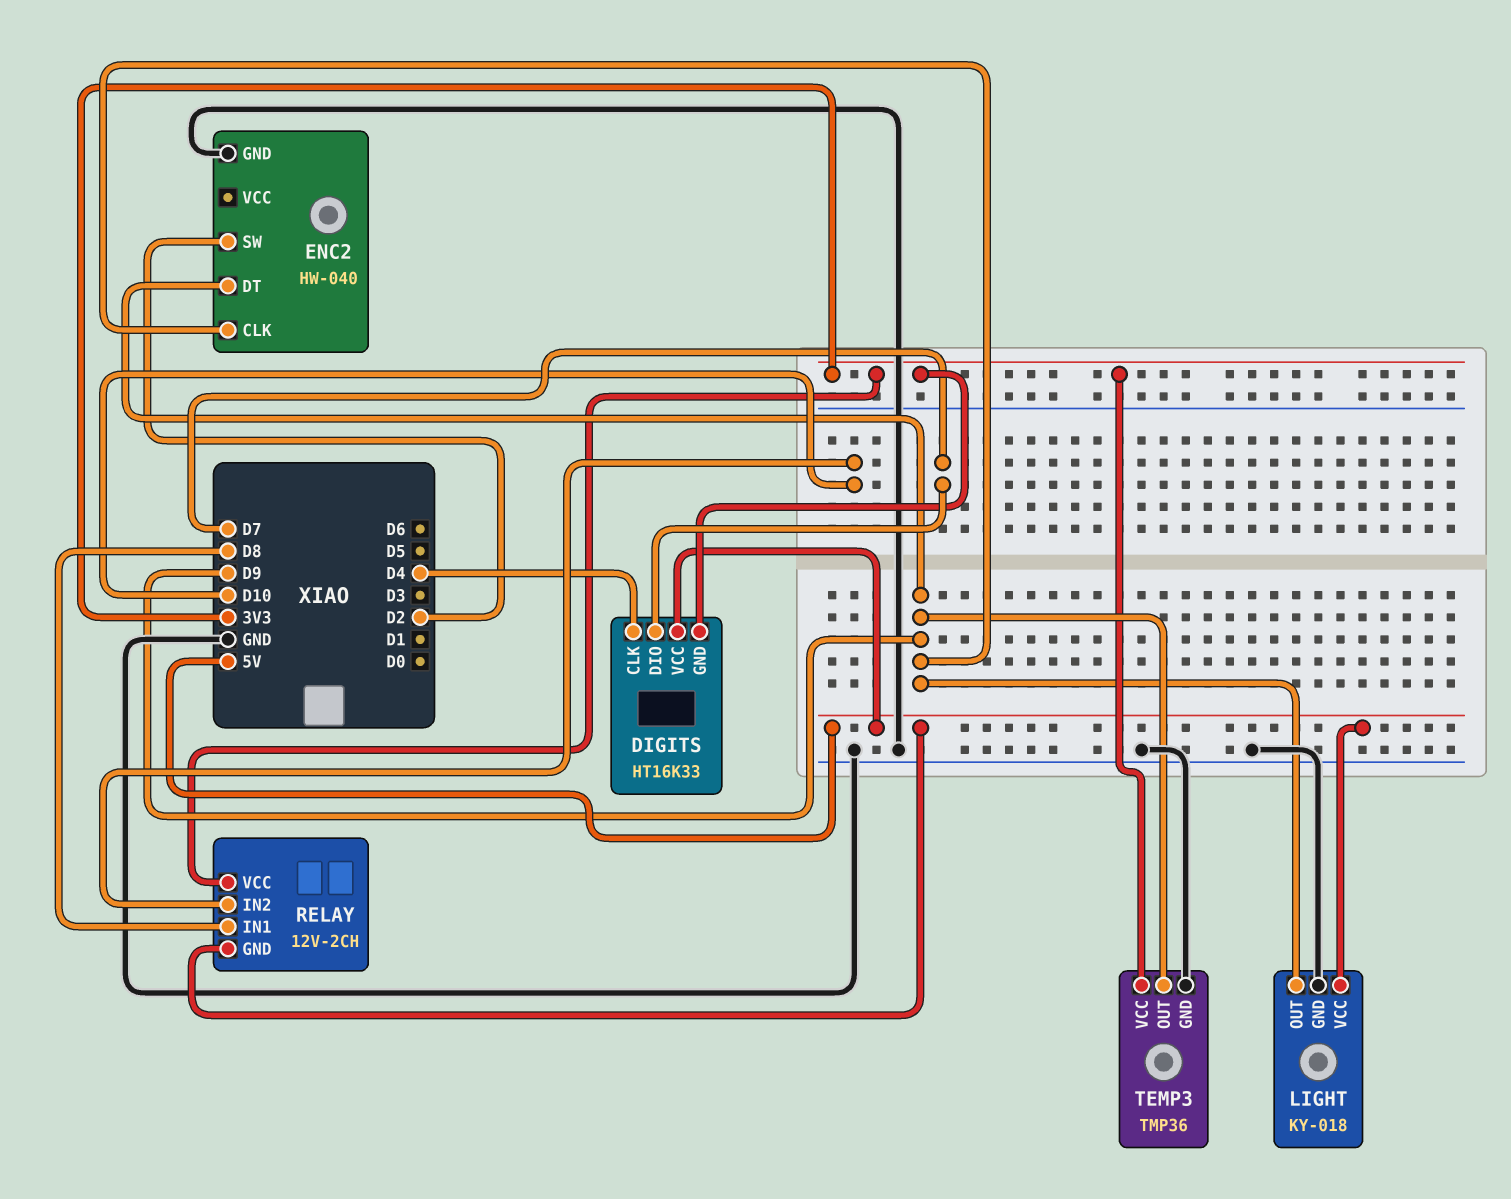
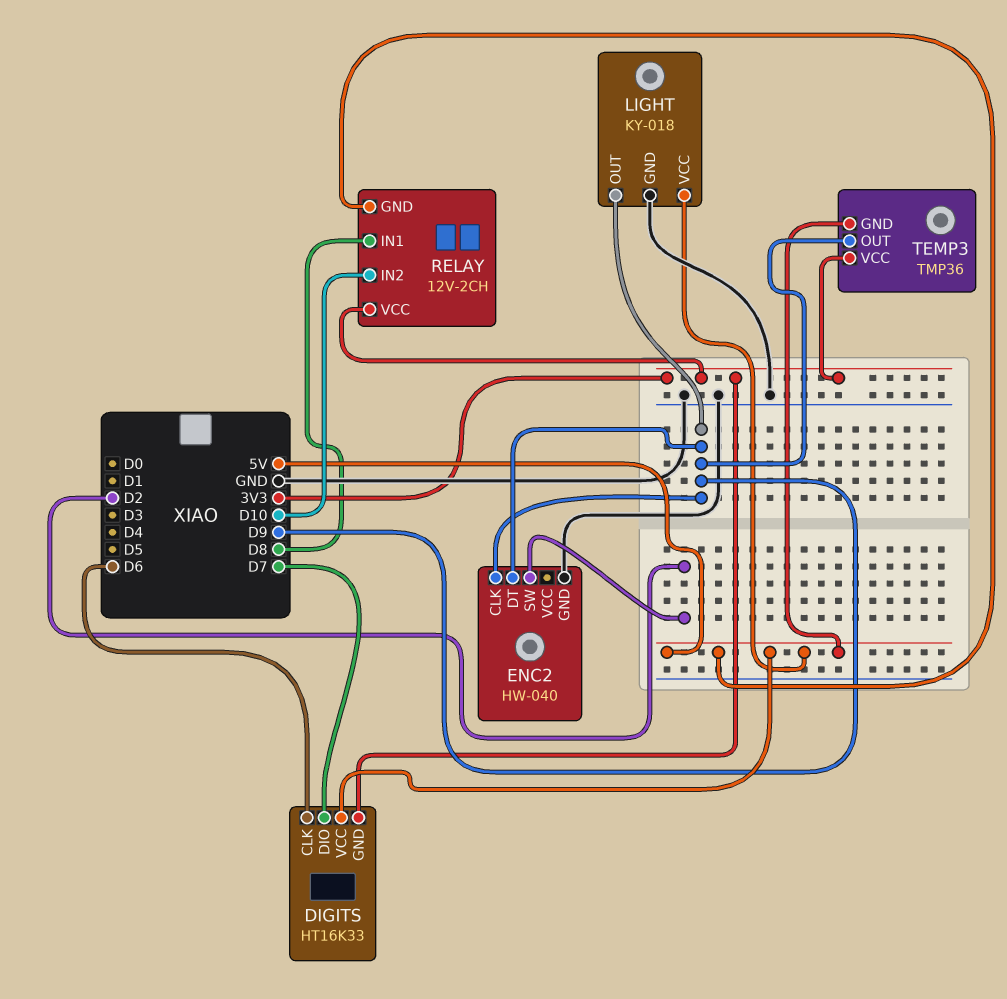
DIGITS pin CLK: D4 -> D6
TEMP3 pin GND: GND -> 5V

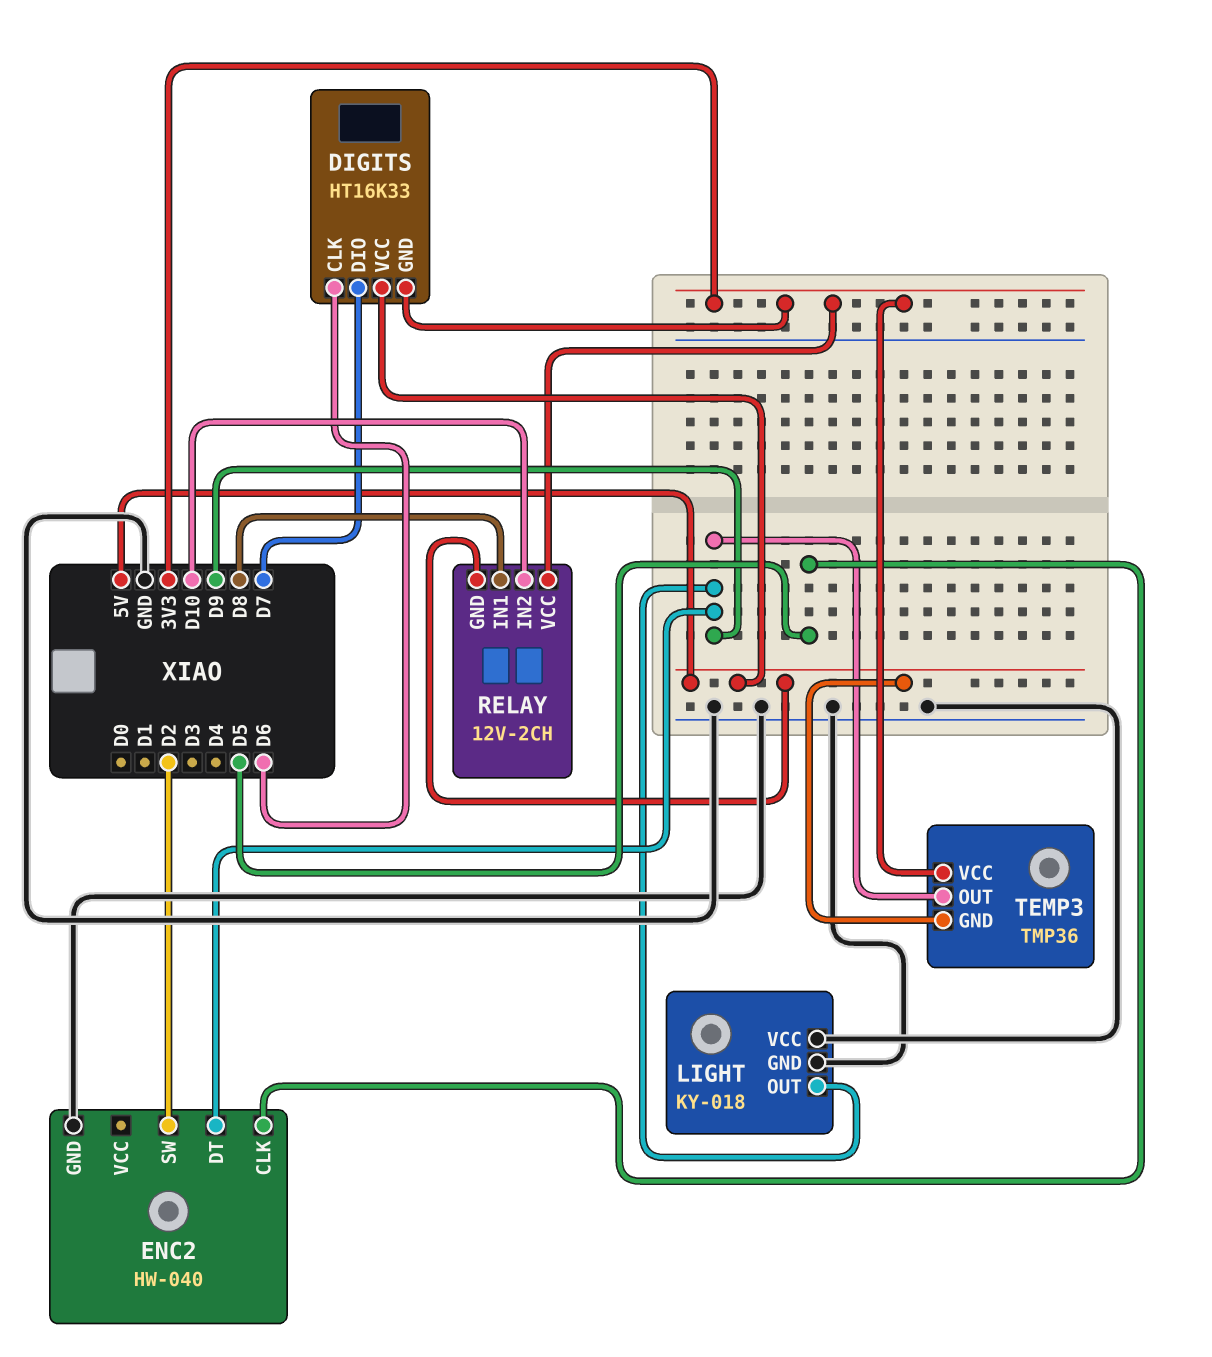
ENC2 pin CLK: D9 -> D5
LIGHT pin VCC: 5V -> GND

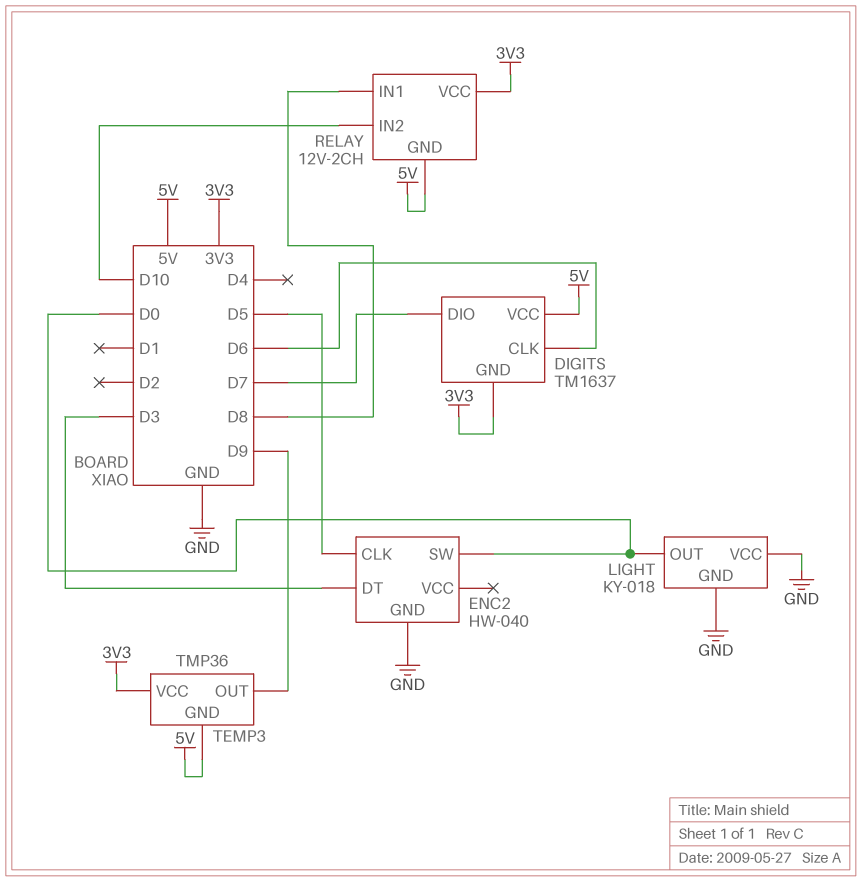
DIGITS: HT16K33 -> TM1637
ENC2 pin DT: D9 -> D3
ENC2 pin SW: D2 -> D0
LIGHT pin OUT: D9 -> D0

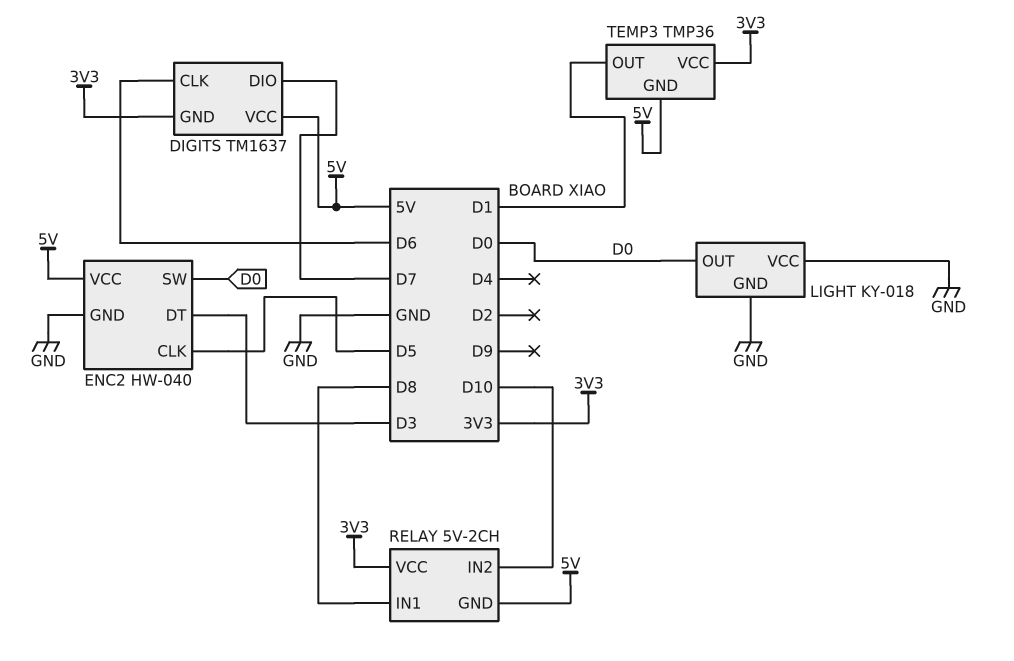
ENC2 pin VCC: none -> 5V
RELAY: 12V-2CH -> 5V-2CH
TEMP3 pin OUT: D9 -> D1

